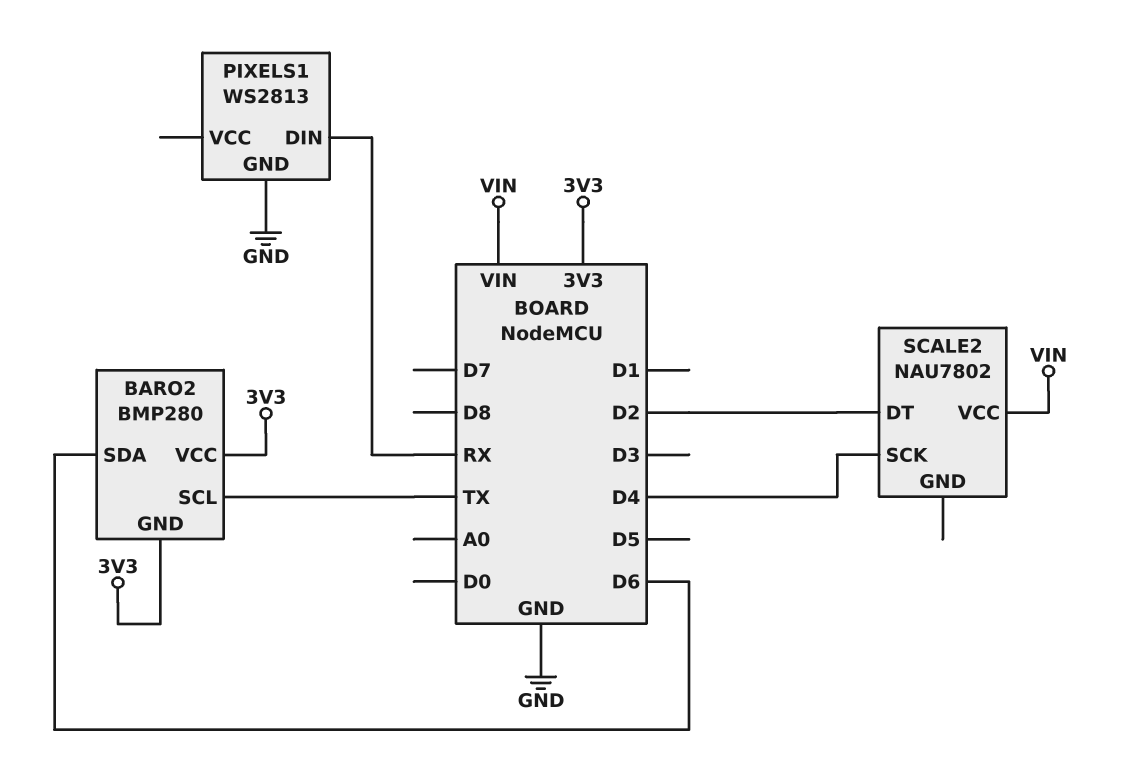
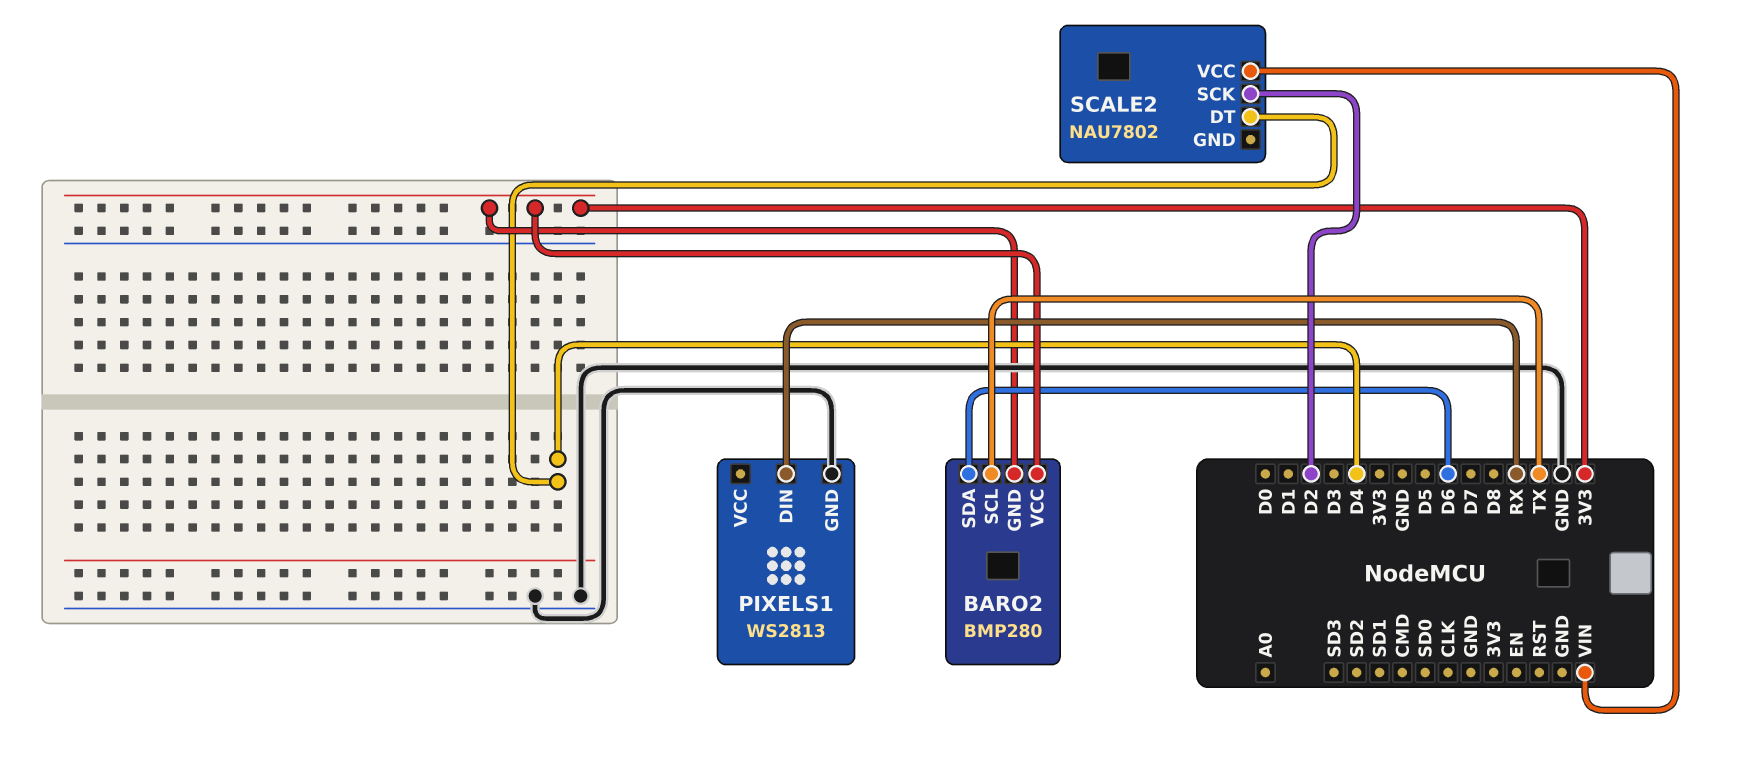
SCALE2 pin DT: D2 -> D4
SCALE2 pin SCK: D4 -> D2

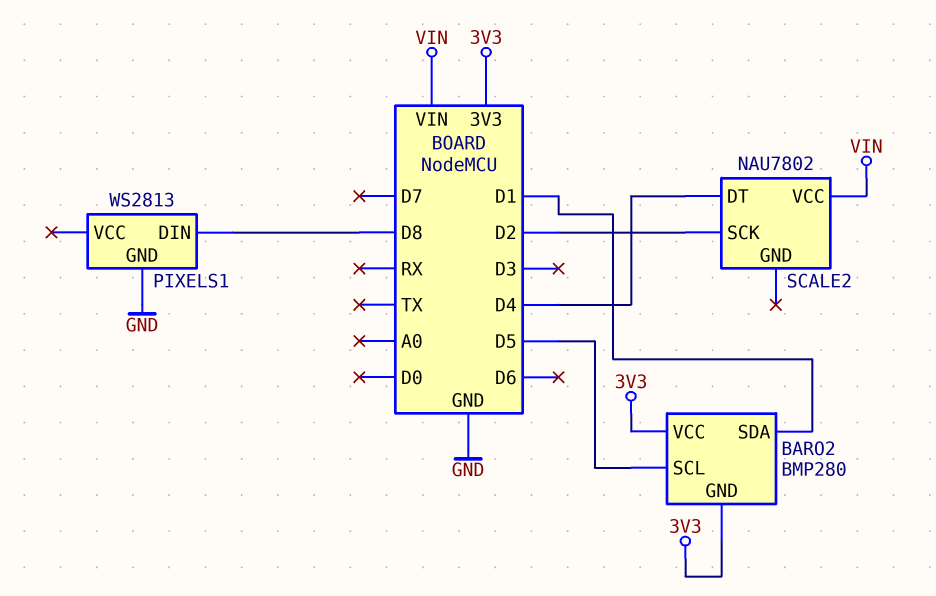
BARO2 pin SCL: TX -> D5
BARO2 pin SDA: D6 -> D1
PIXELS1 pin DIN: RX -> D8

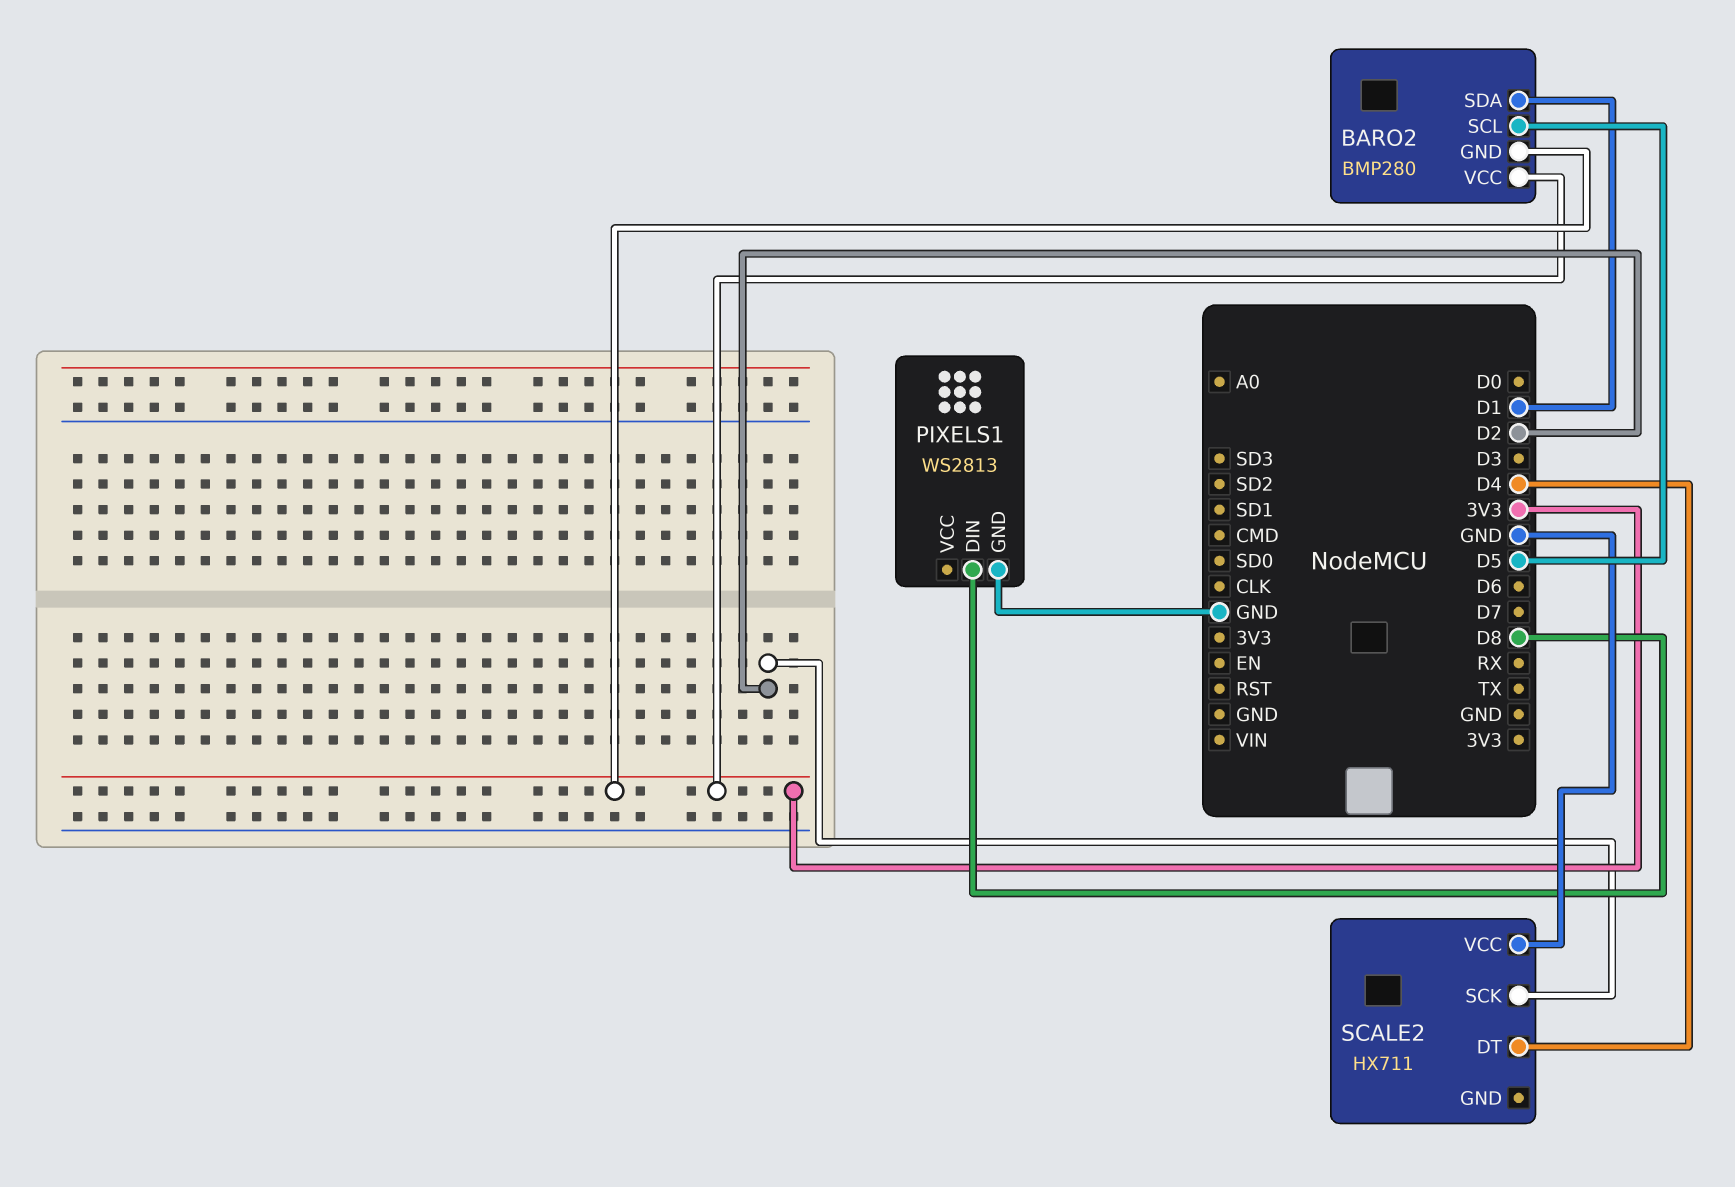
SCALE2: NAU7802 -> HX711
SCALE2 pin VCC: VIN -> GND

